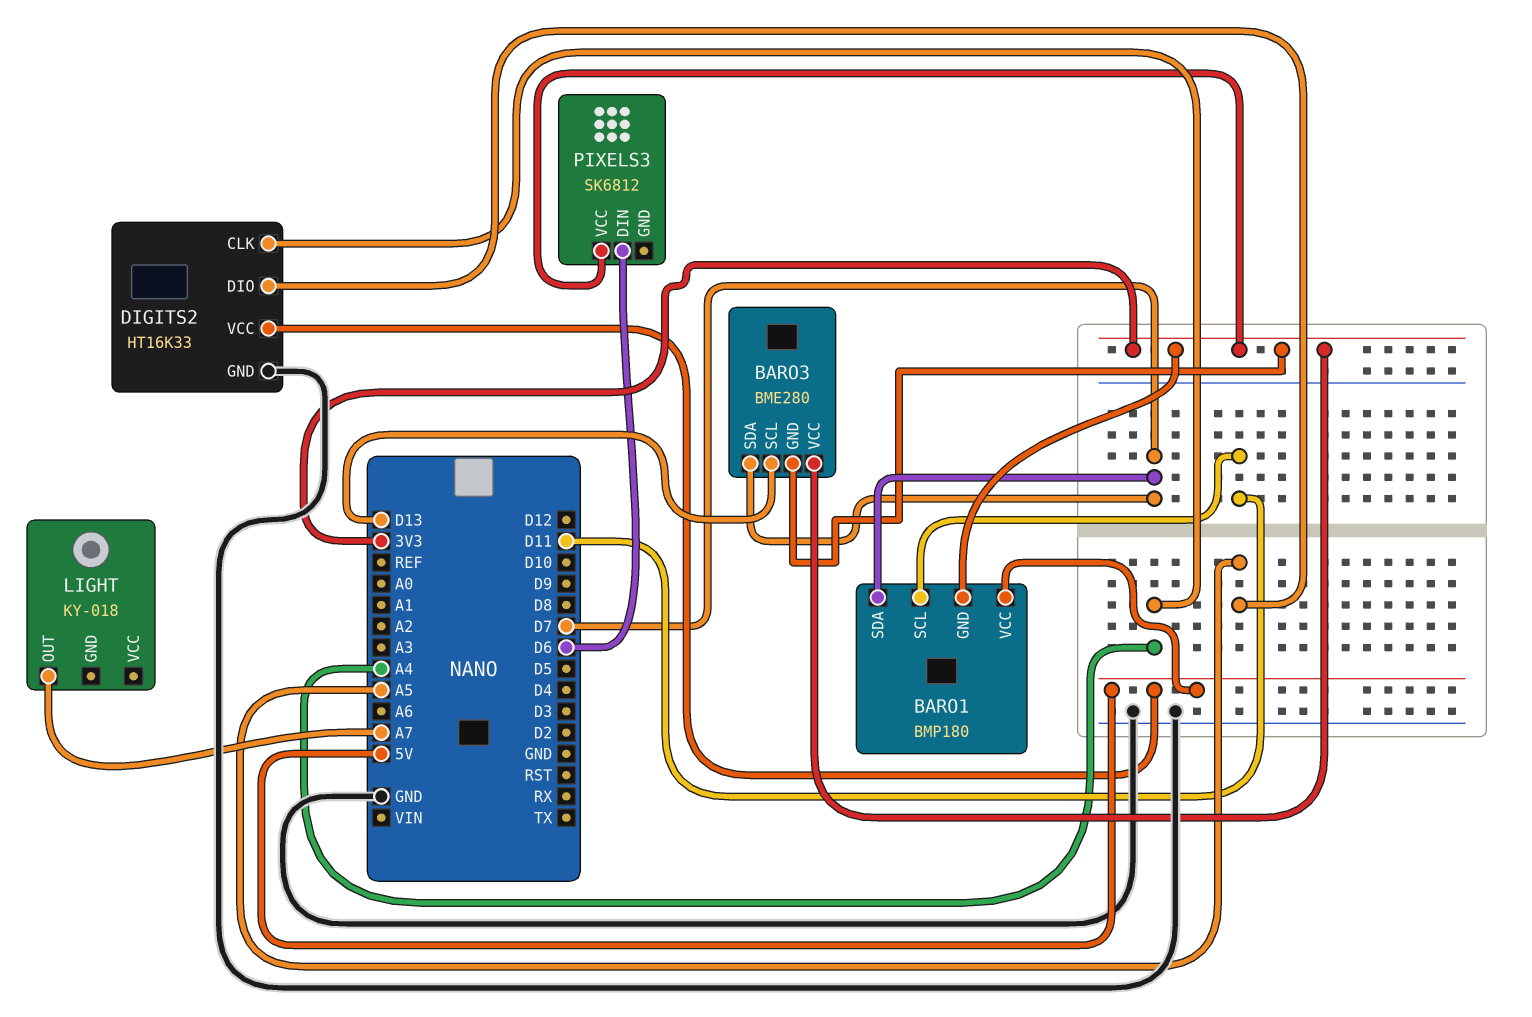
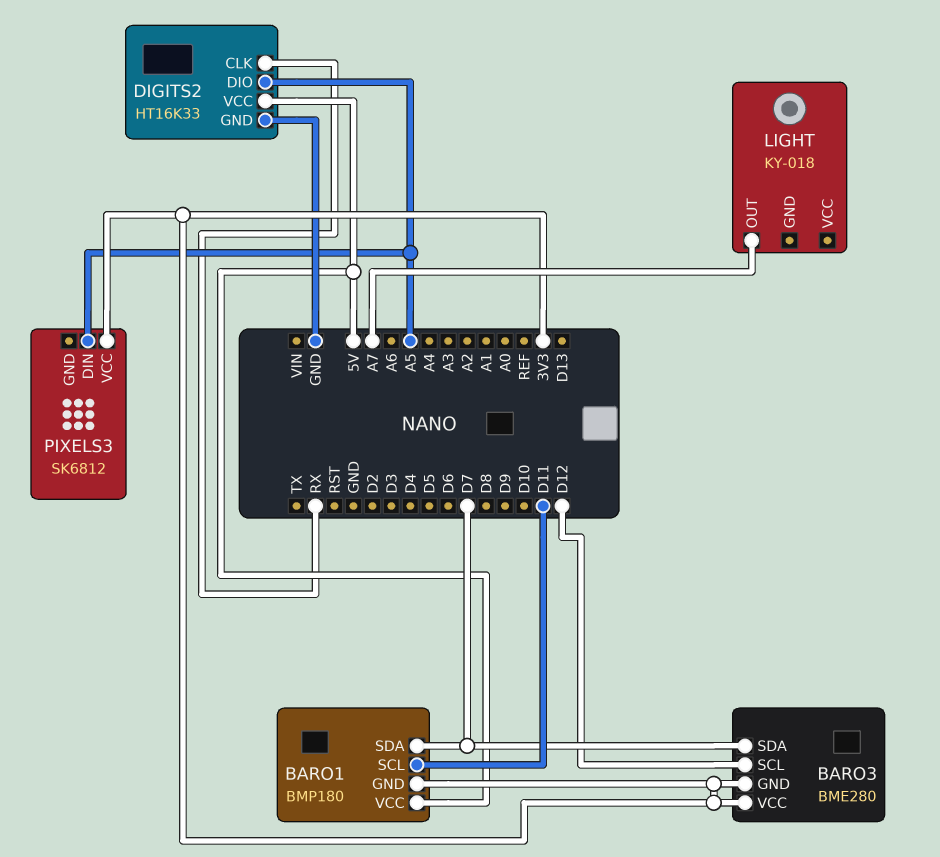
BARO3 pin SCL: D13 -> D12
DIGITS2 pin CLK: A4 -> RX
PIXELS3 pin DIN: D6 -> A5

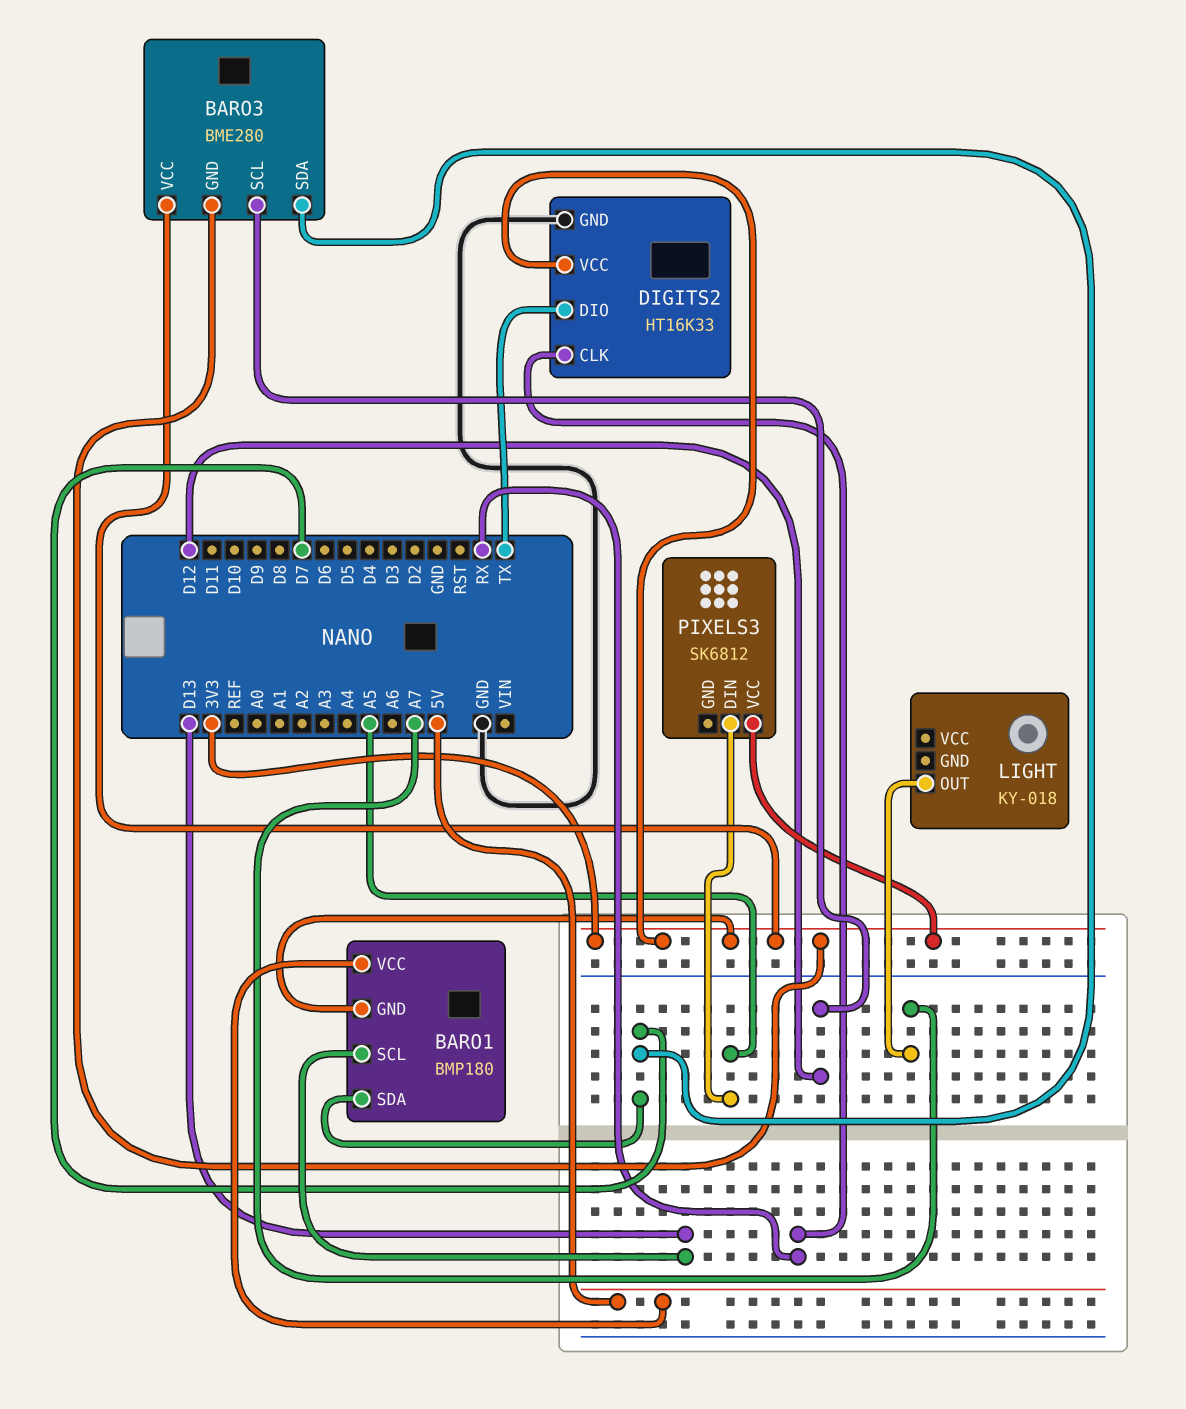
BARO1 pin SCL: D11 -> D13
DIGITS2 pin DIO: A5 -> TX
DIGITS2 pin VCC: 5V -> 3V3

